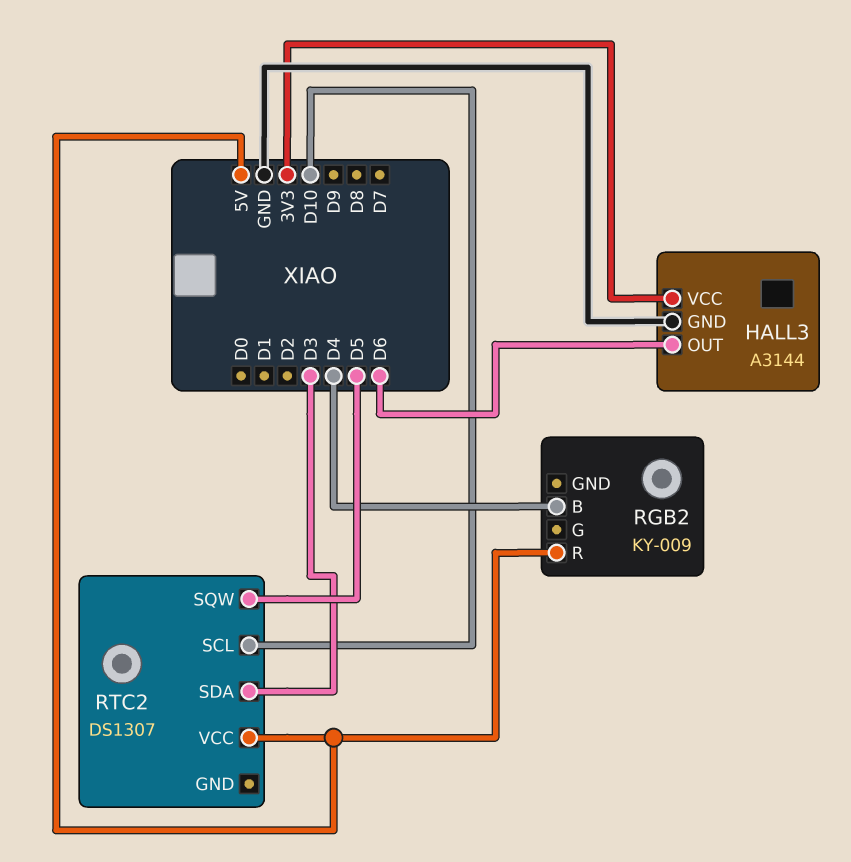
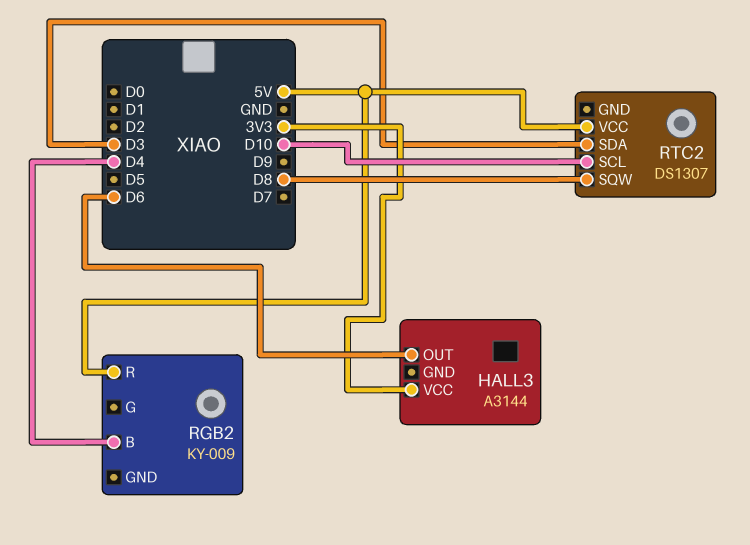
HALL3 pin GND: GND -> none
RTC2 pin SQW: D5 -> D8

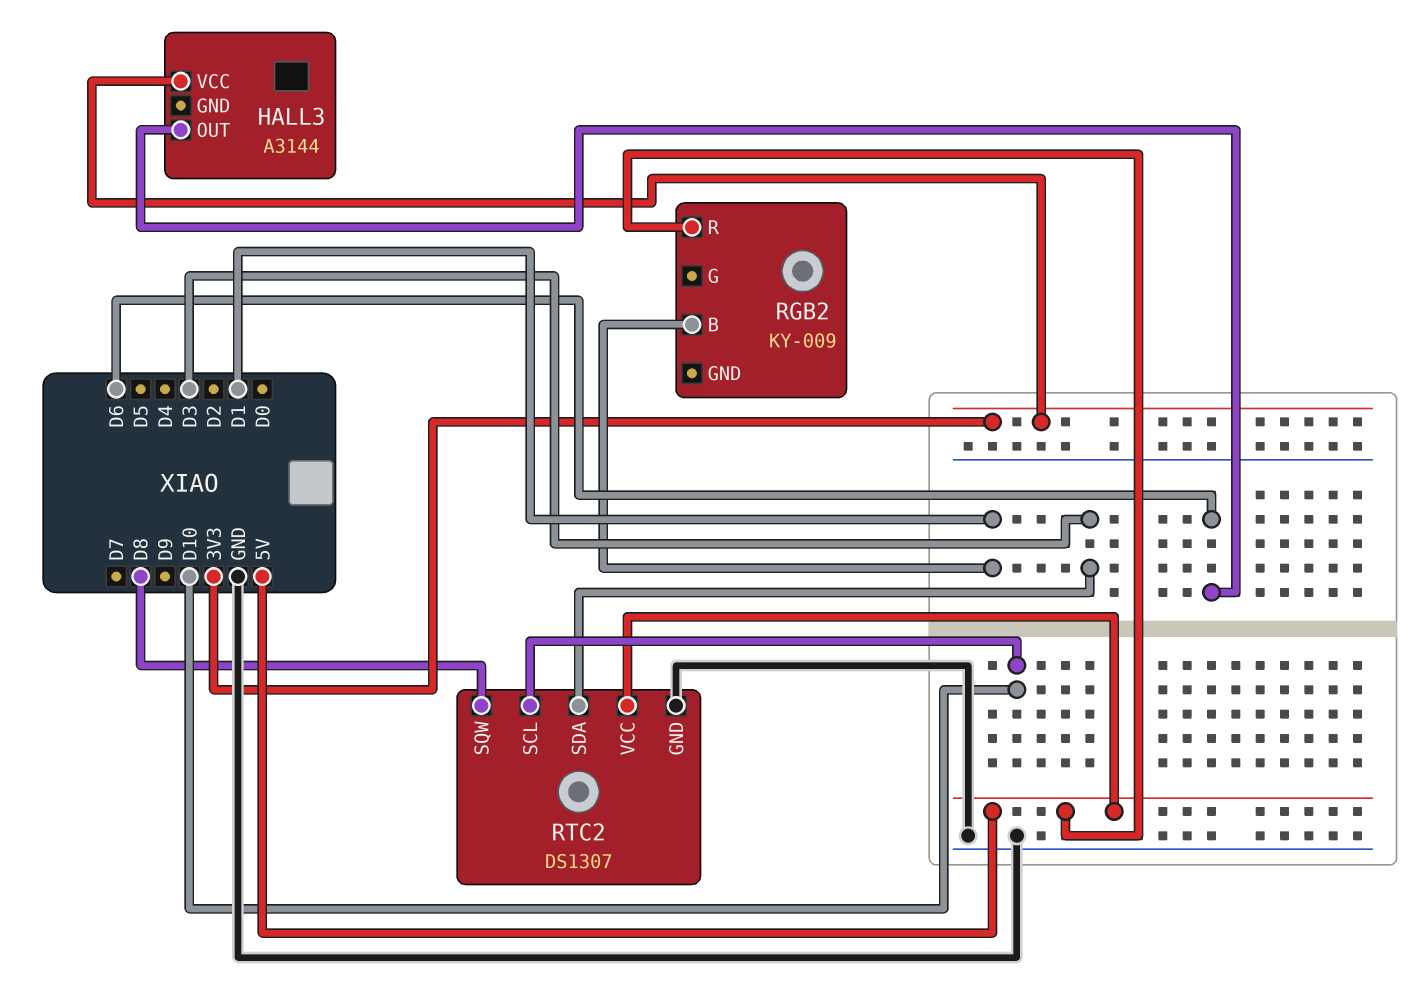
RGB2 pin B: D4 -> D1
RTC2 pin GND: none -> GND

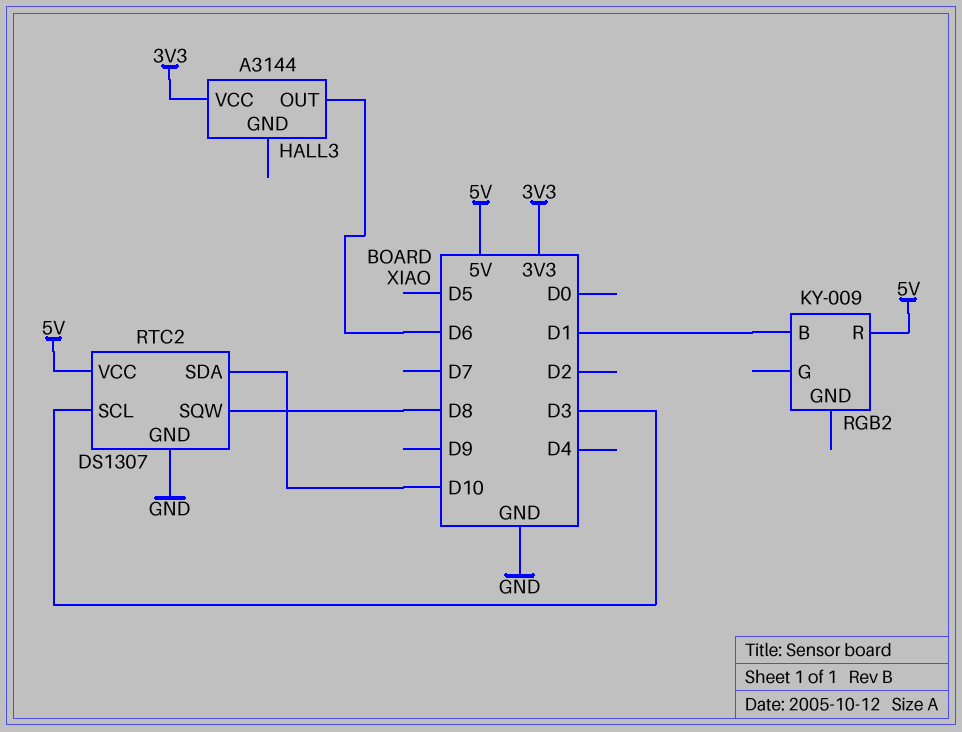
RTC2 pin SCL: D10 -> D3
RTC2 pin SDA: D3 -> D10

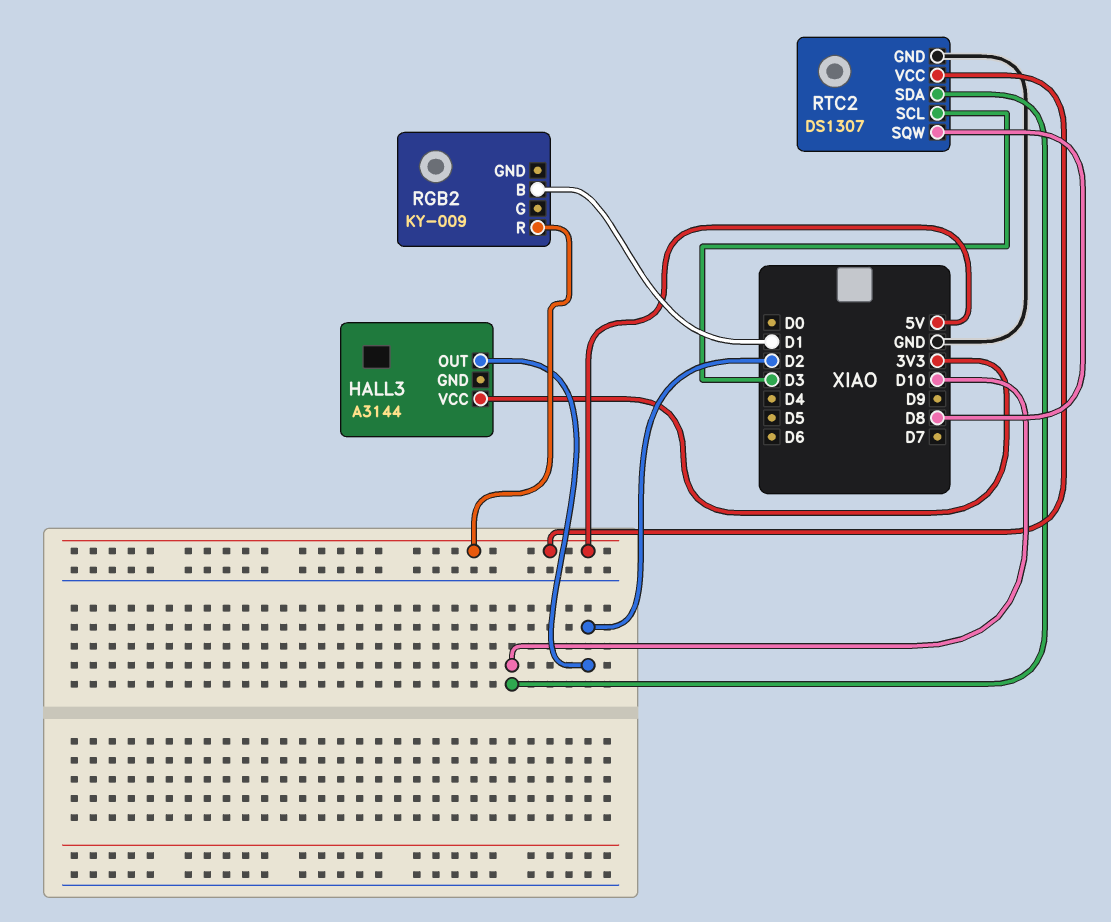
HALL3 pin OUT: D6 -> D2

